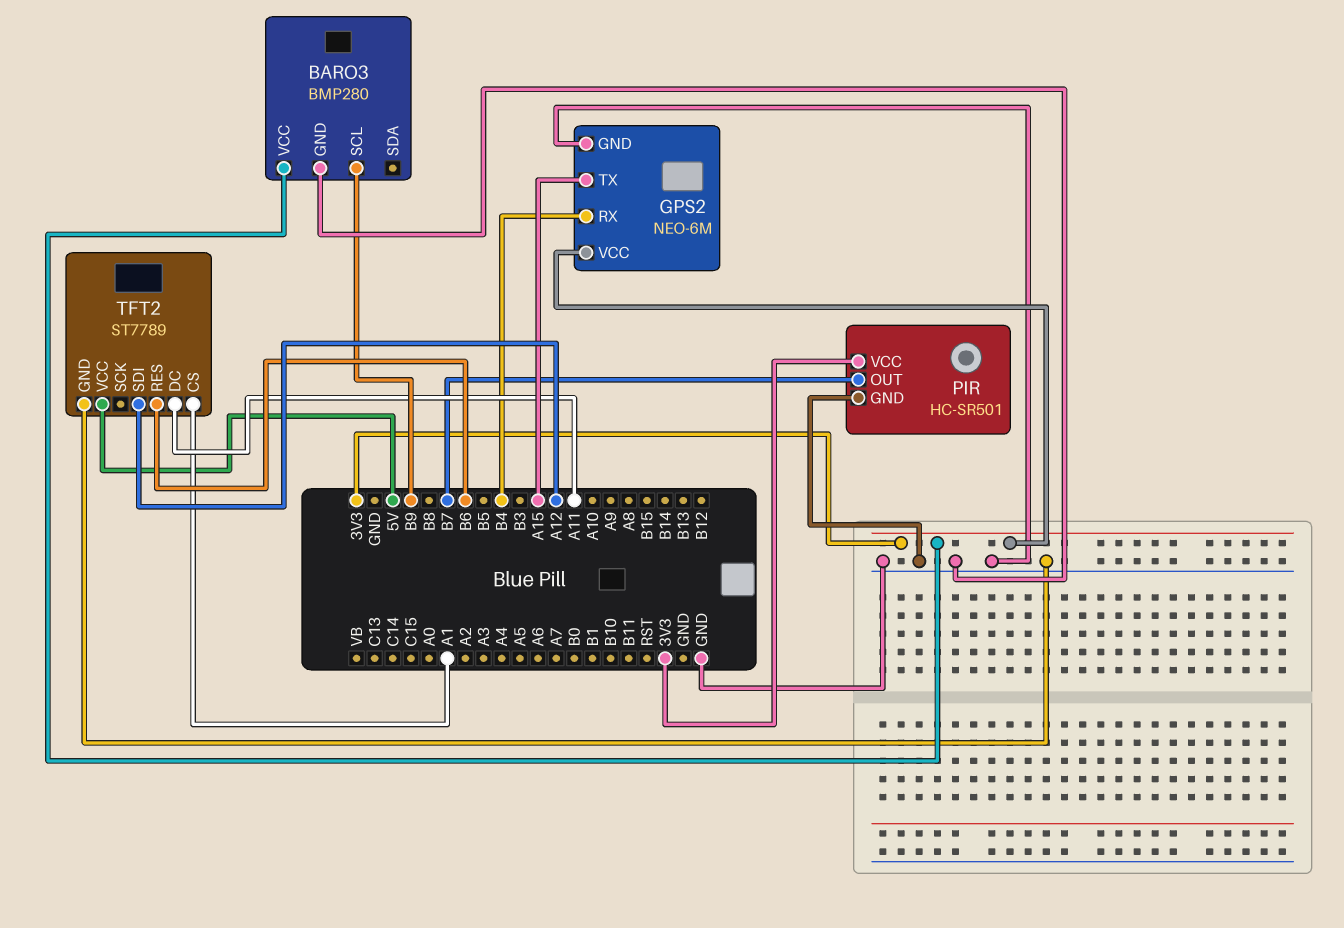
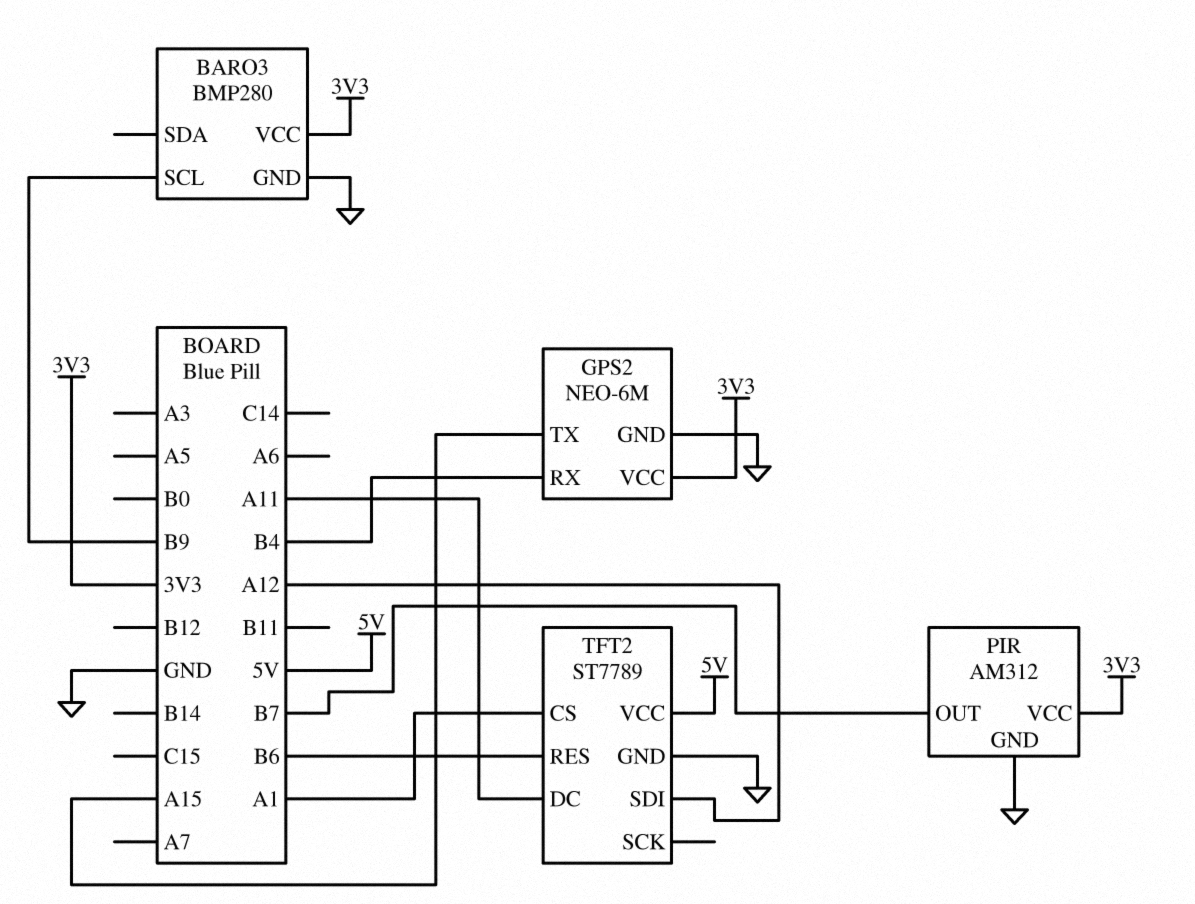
PIR: HC-SR501 -> AM312

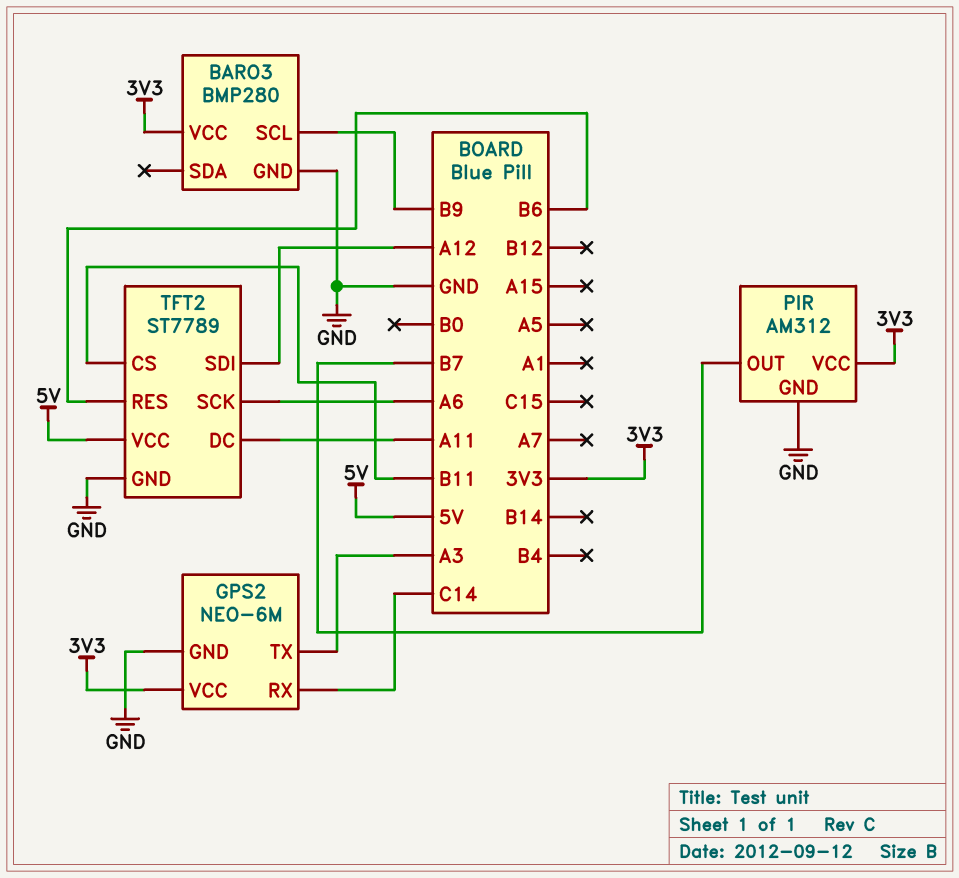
GPS2 pin RX: B4 -> C14
GPS2 pin TX: A15 -> A3
TFT2 pin CS: A1 -> B11
TFT2 pin SCK: none -> A6

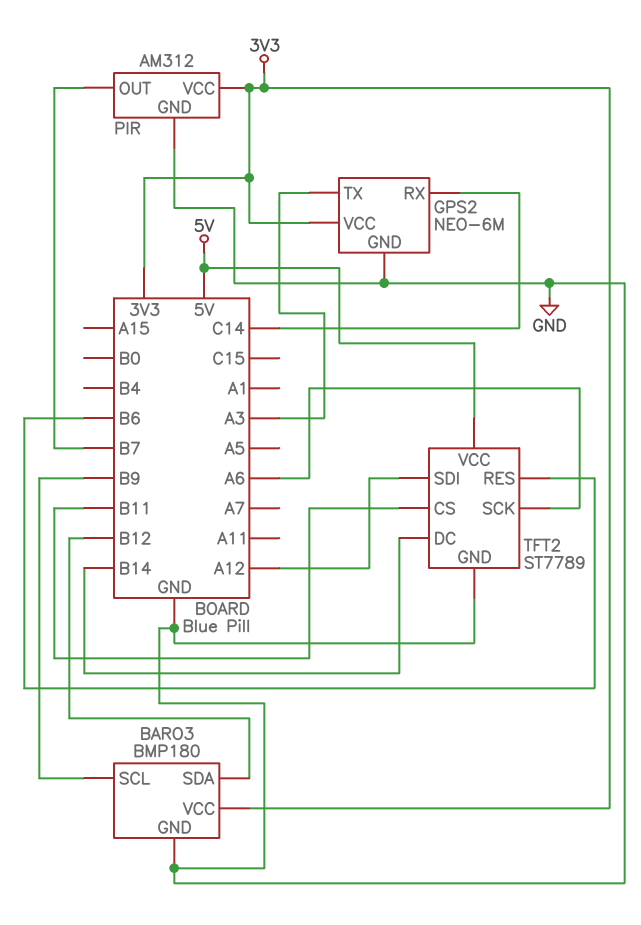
BARO3: BMP280 -> BMP180
BARO3 pin SDA: none -> B12
TFT2 pin DC: A11 -> B14

